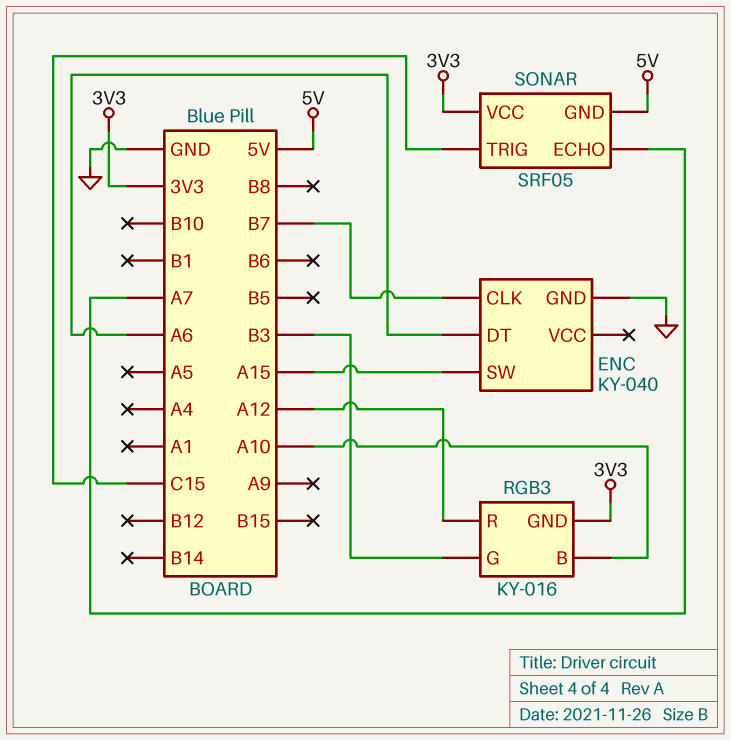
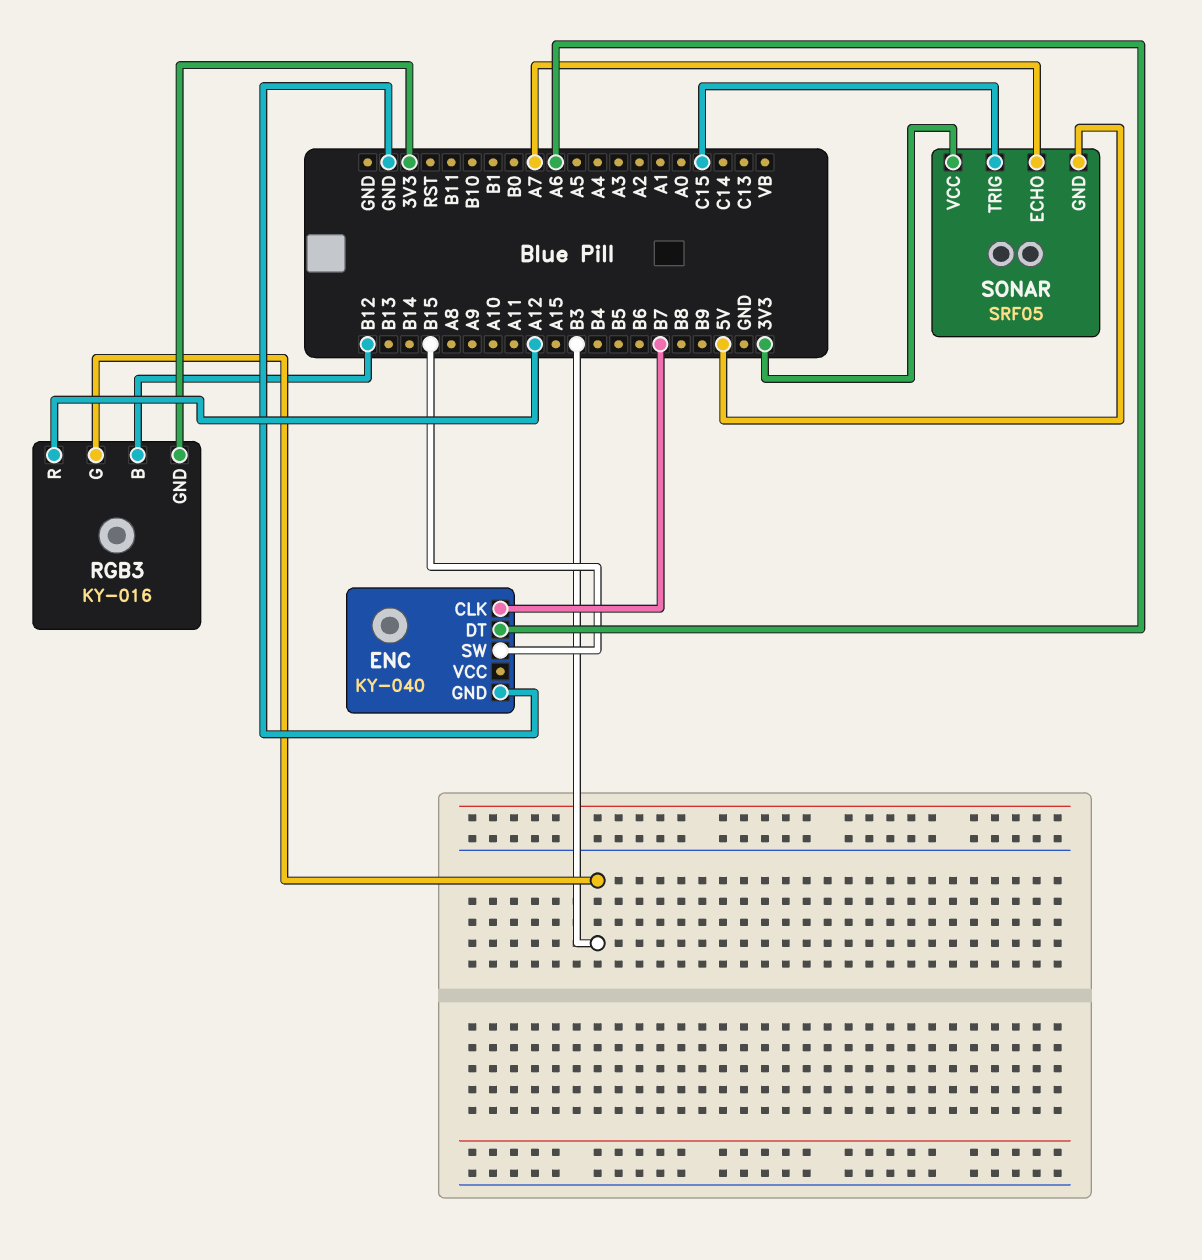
ENC pin SW: A15 -> B15
RGB3 pin B: A10 -> B12

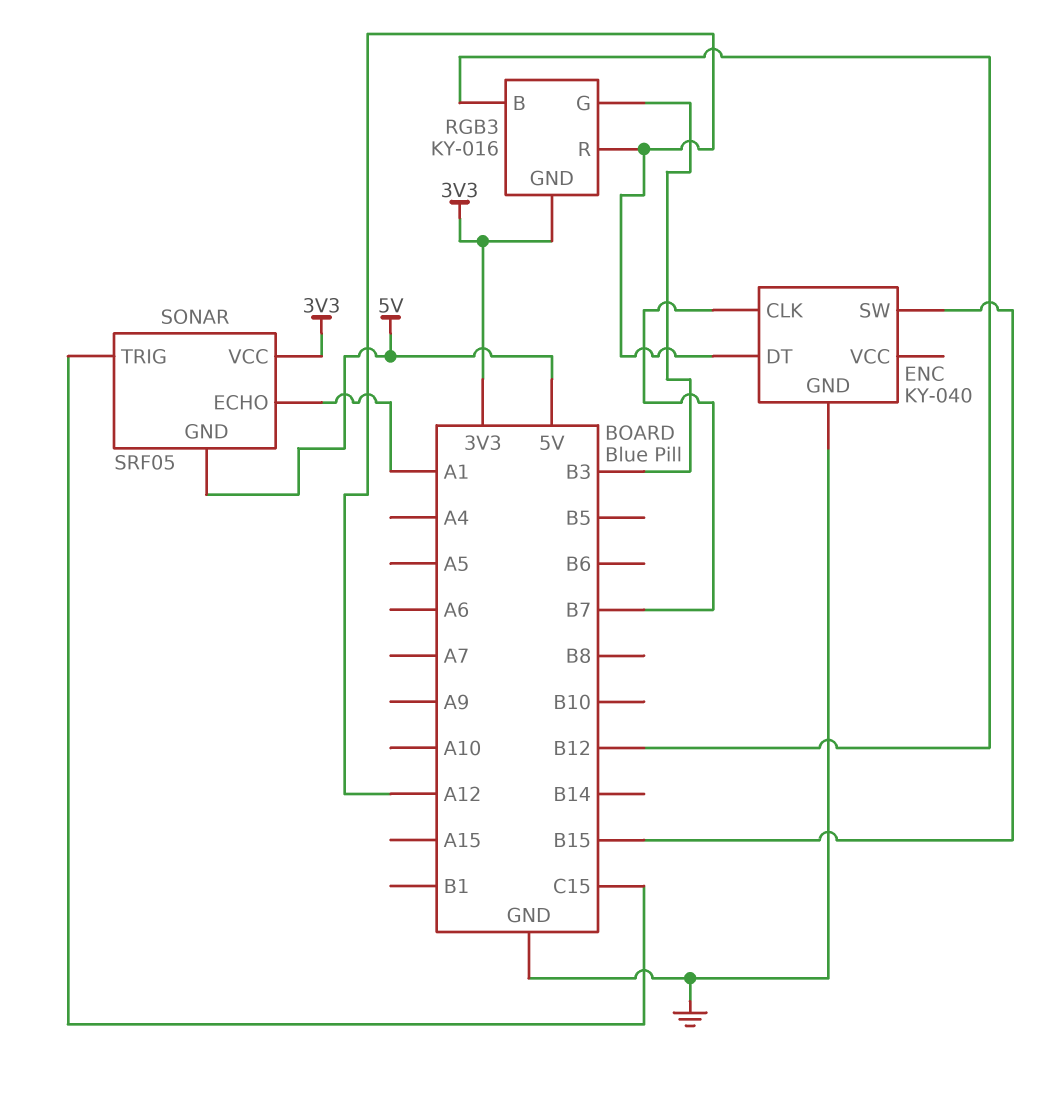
ENC pin DT: A6 -> A12
SONAR pin ECHO: A7 -> A1

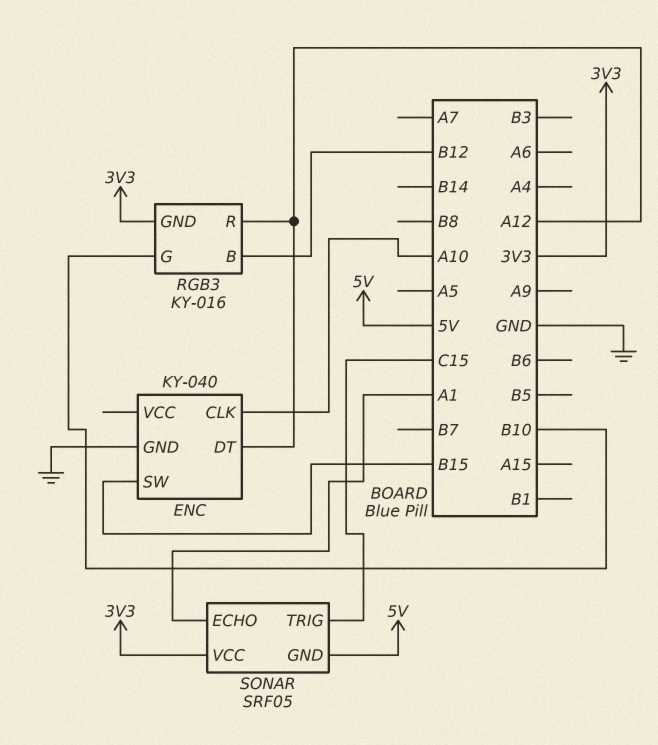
ENC pin CLK: B7 -> A10
RGB3 pin G: B3 -> B10

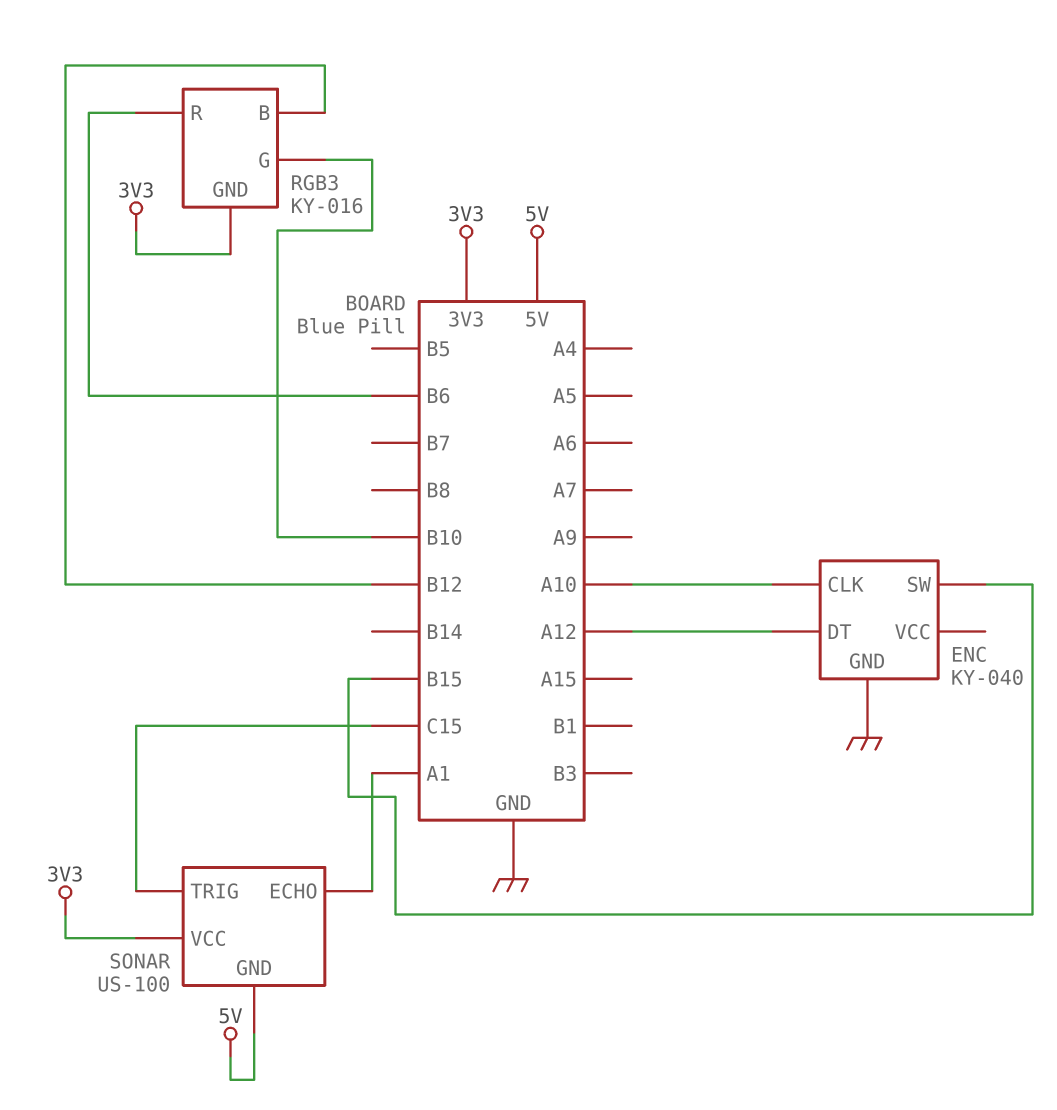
RGB3 pin R: A12 -> B6
SONAR: SRF05 -> US-100

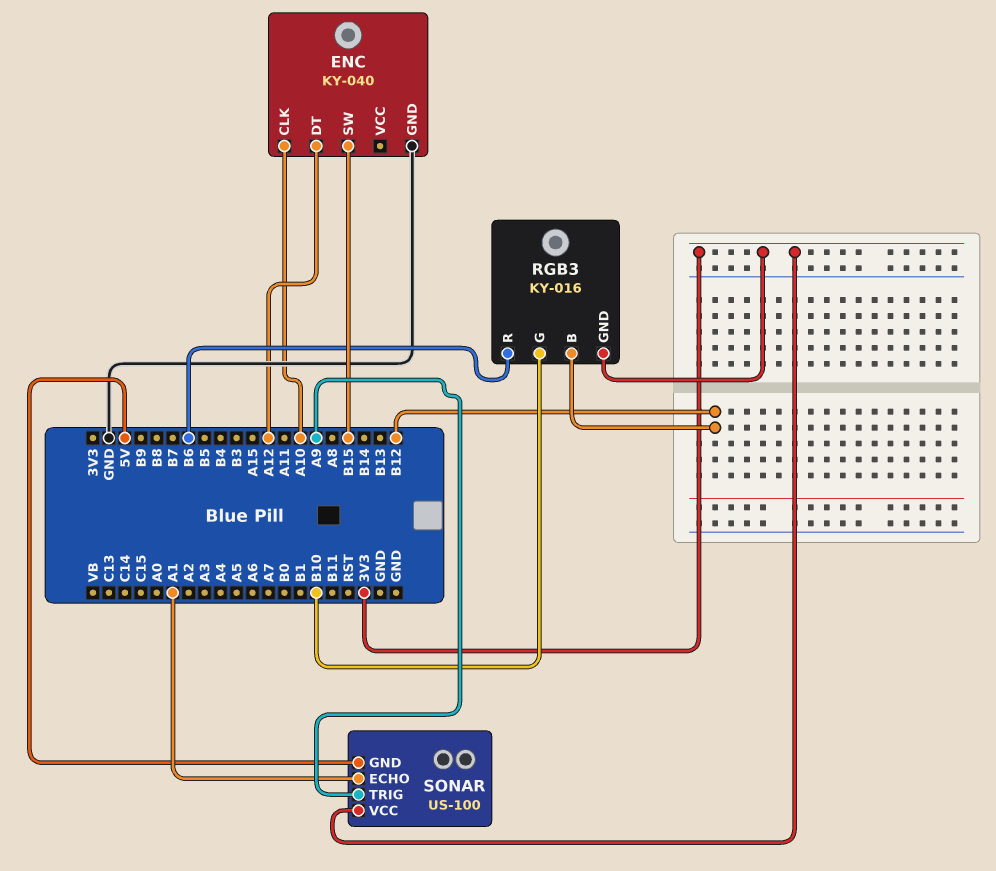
SONAR pin TRIG: C15 -> A9

